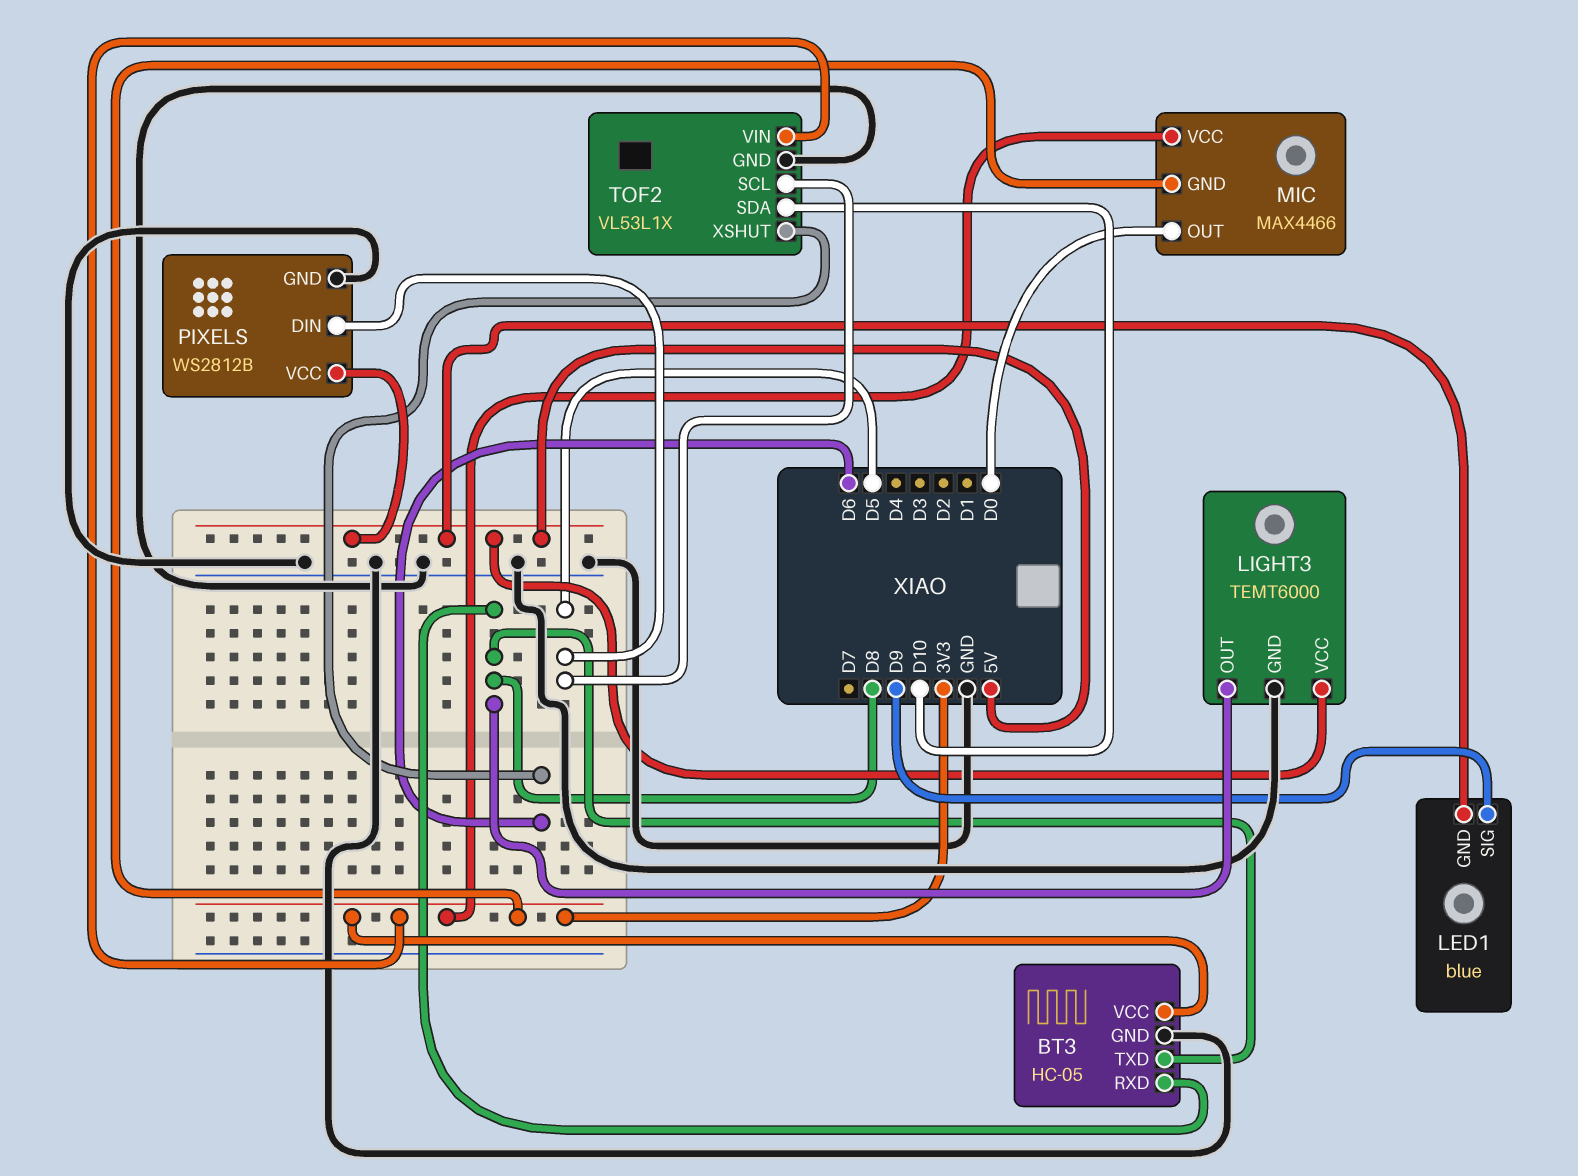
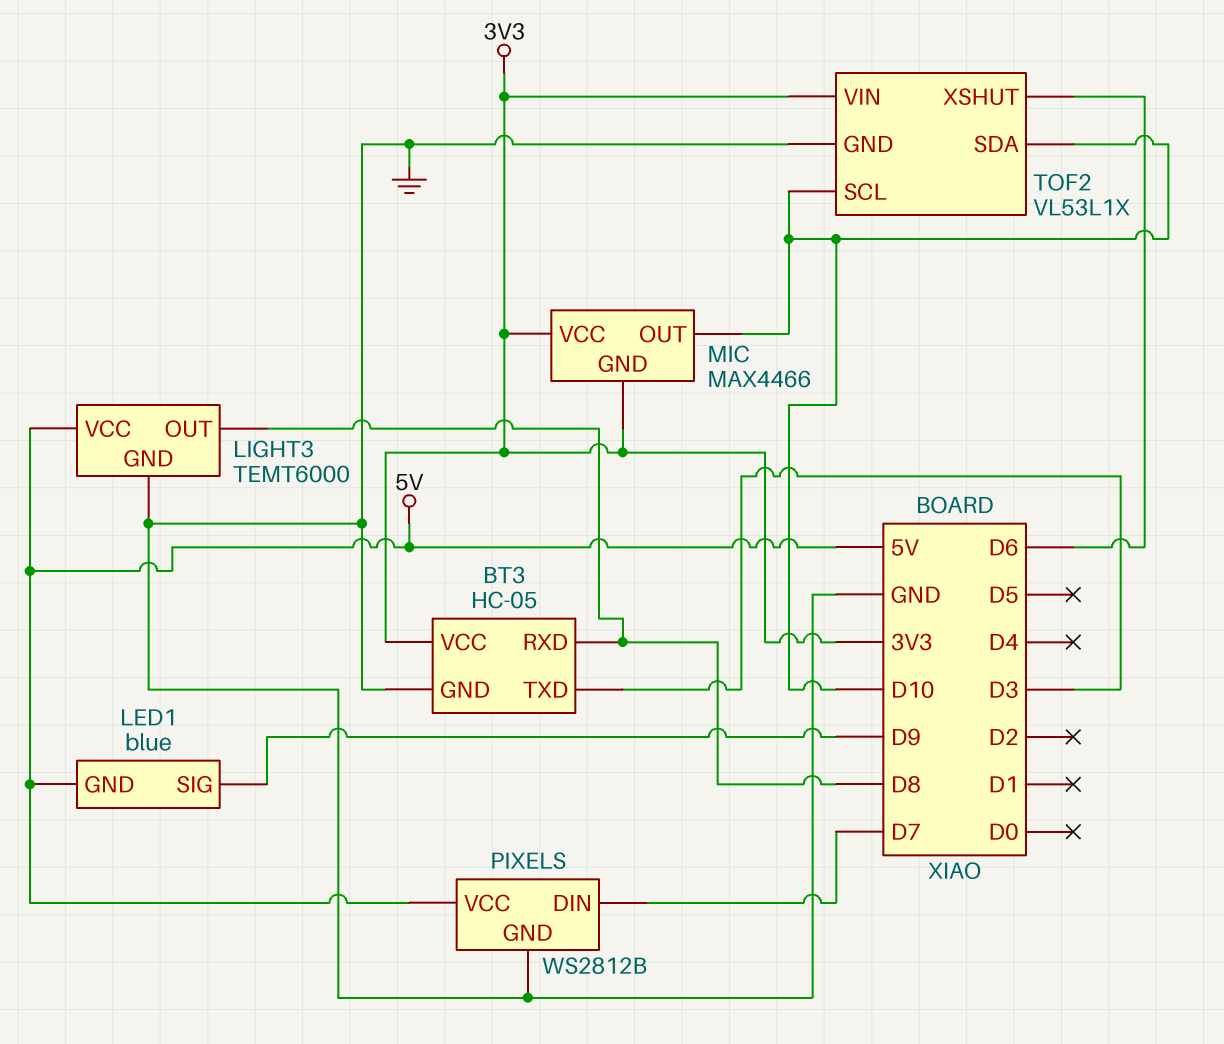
BT3 pin TXD: D8 -> D3
MIC pin OUT: D0 -> D10
PIXELS pin DIN: D5 -> D7
TOF2 pin SCL: D5 -> D10

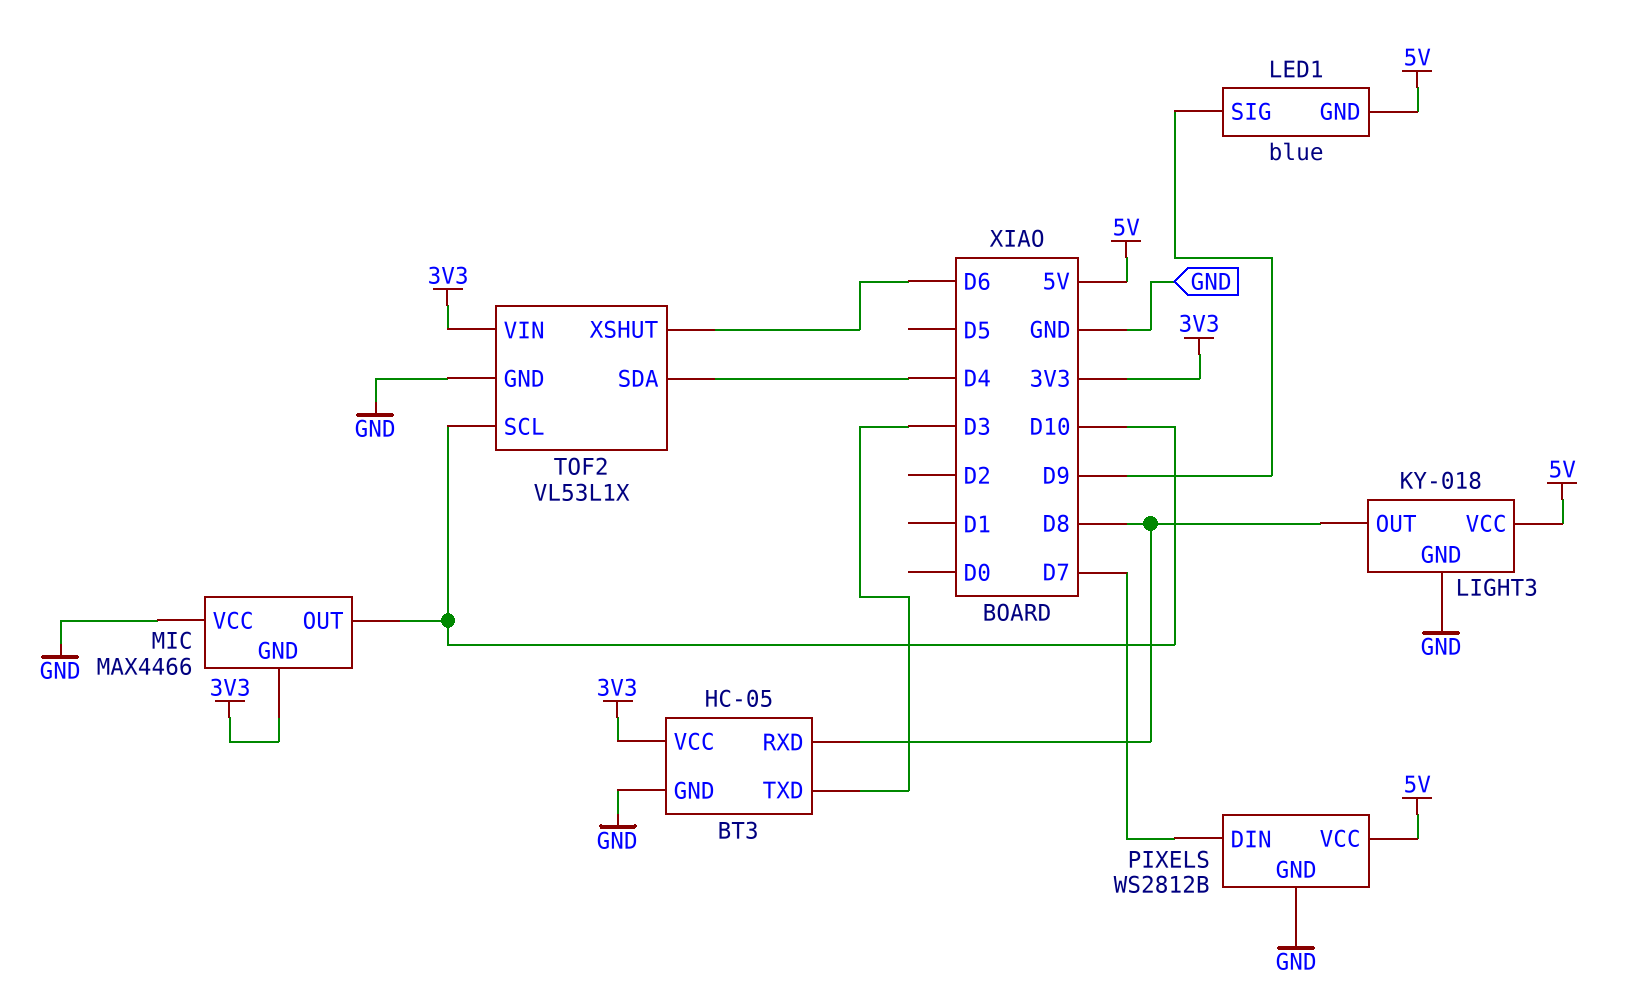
LIGHT3: TEMT6000 -> KY-018
MIC pin VCC: 3V3 -> GND
TOF2 pin SDA: D10 -> D4

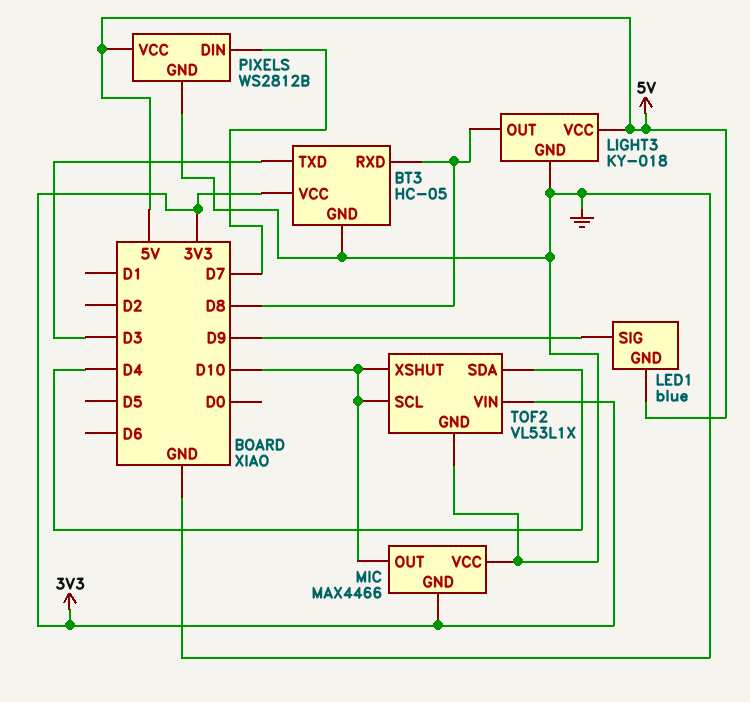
TOF2 pin XSHUT: D6 -> D10

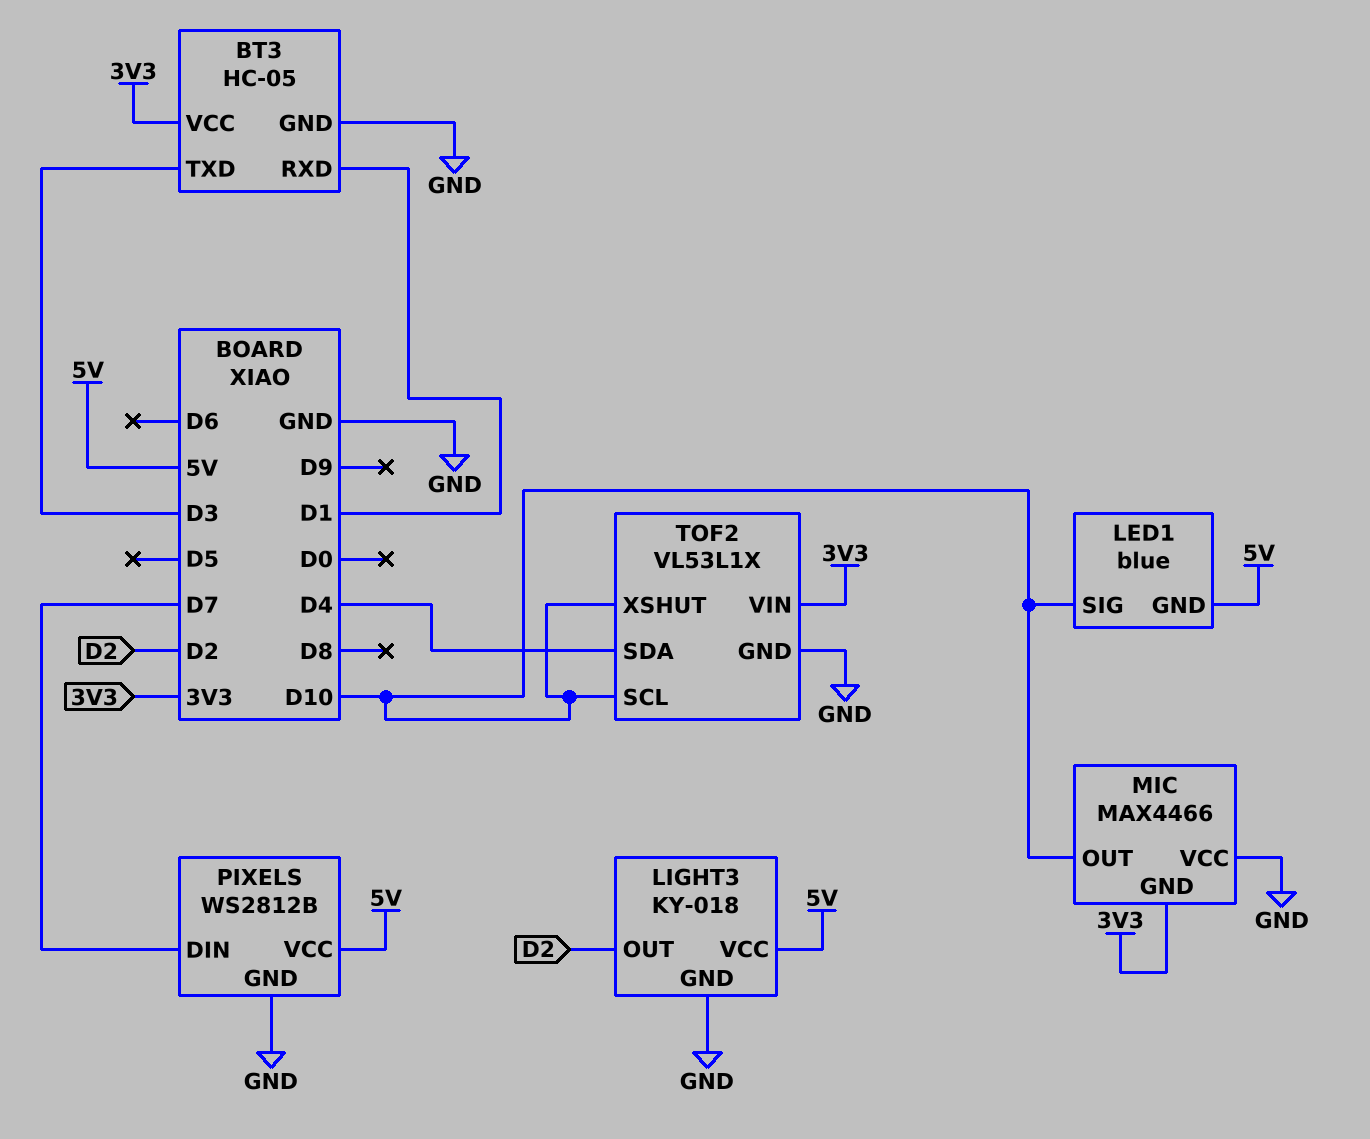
BT3 pin RXD: D8 -> D1
LED1 pin SIG: D9 -> D10
LIGHT3 pin OUT: D8 -> D2

